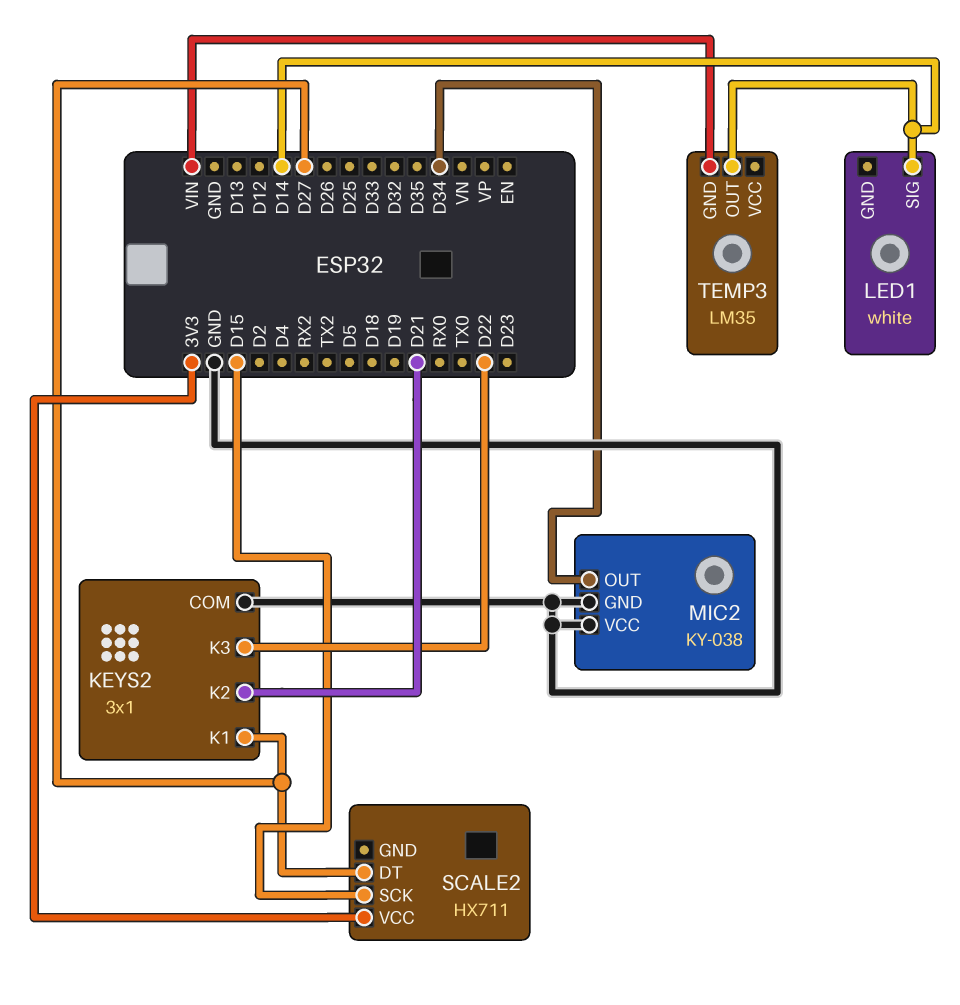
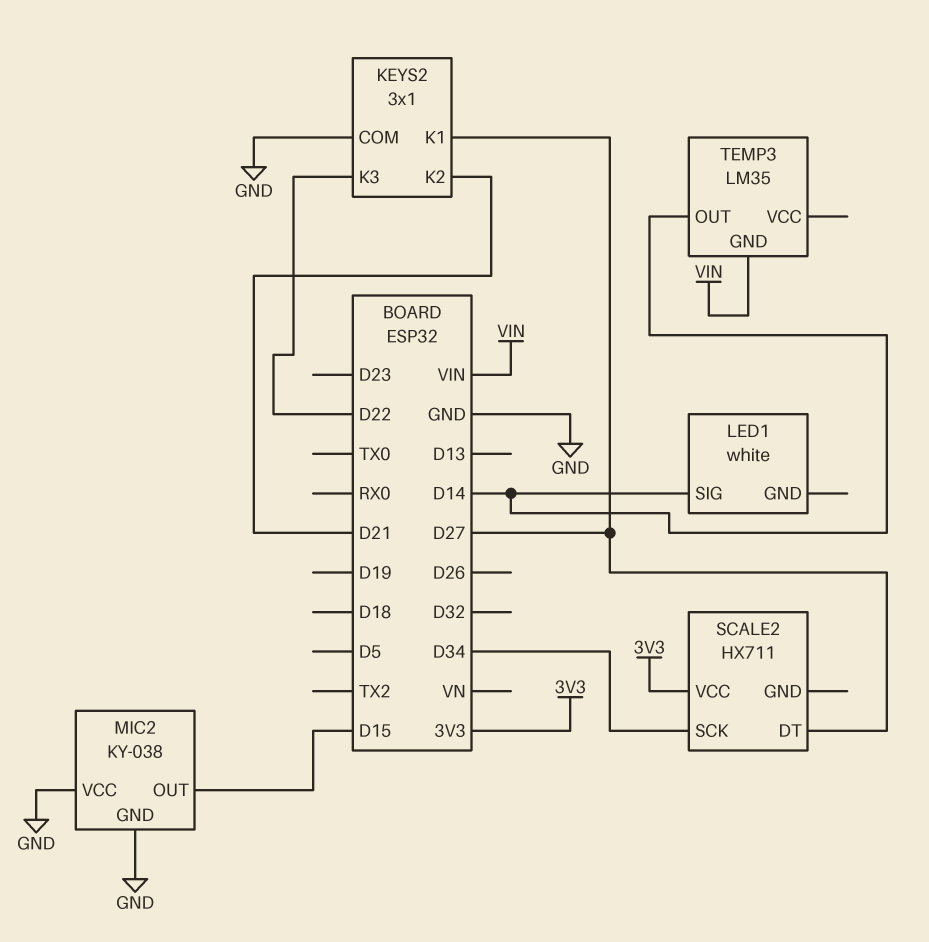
MIC2 pin OUT: D34 -> D15
SCALE2 pin SCK: D15 -> D34

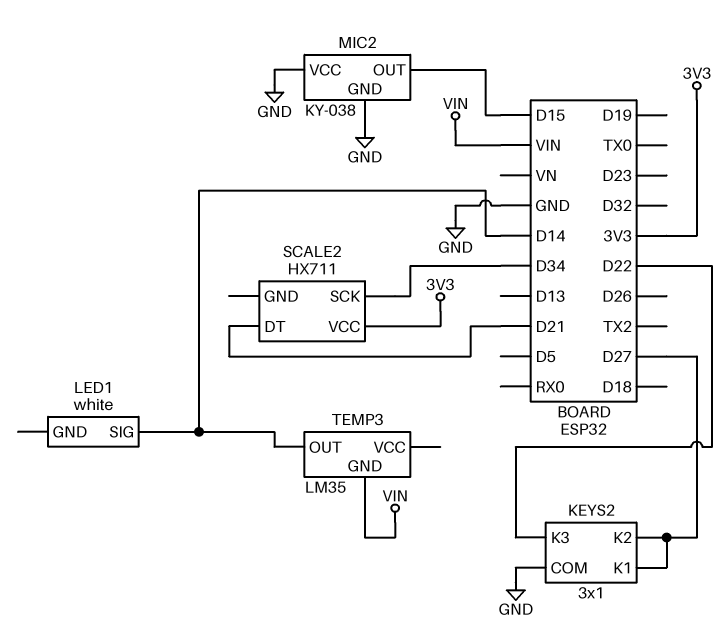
KEYS2 pin K2: D21 -> D27
SCALE2 pin DT: D27 -> D21

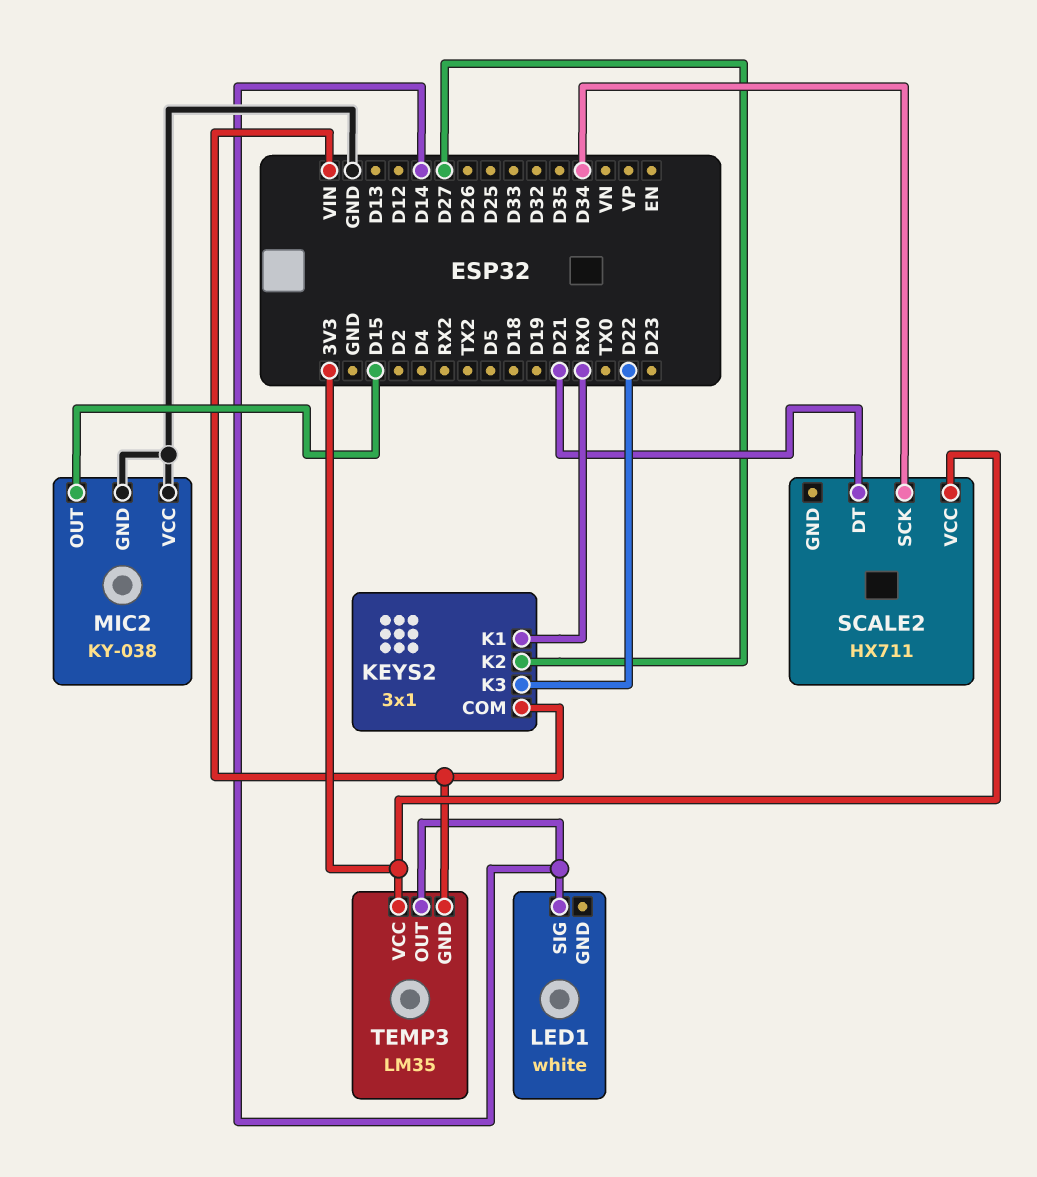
KEYS2 pin COM: GND -> VIN
KEYS2 pin K1: D27 -> RX0
TEMP3 pin VCC: none -> 3V3

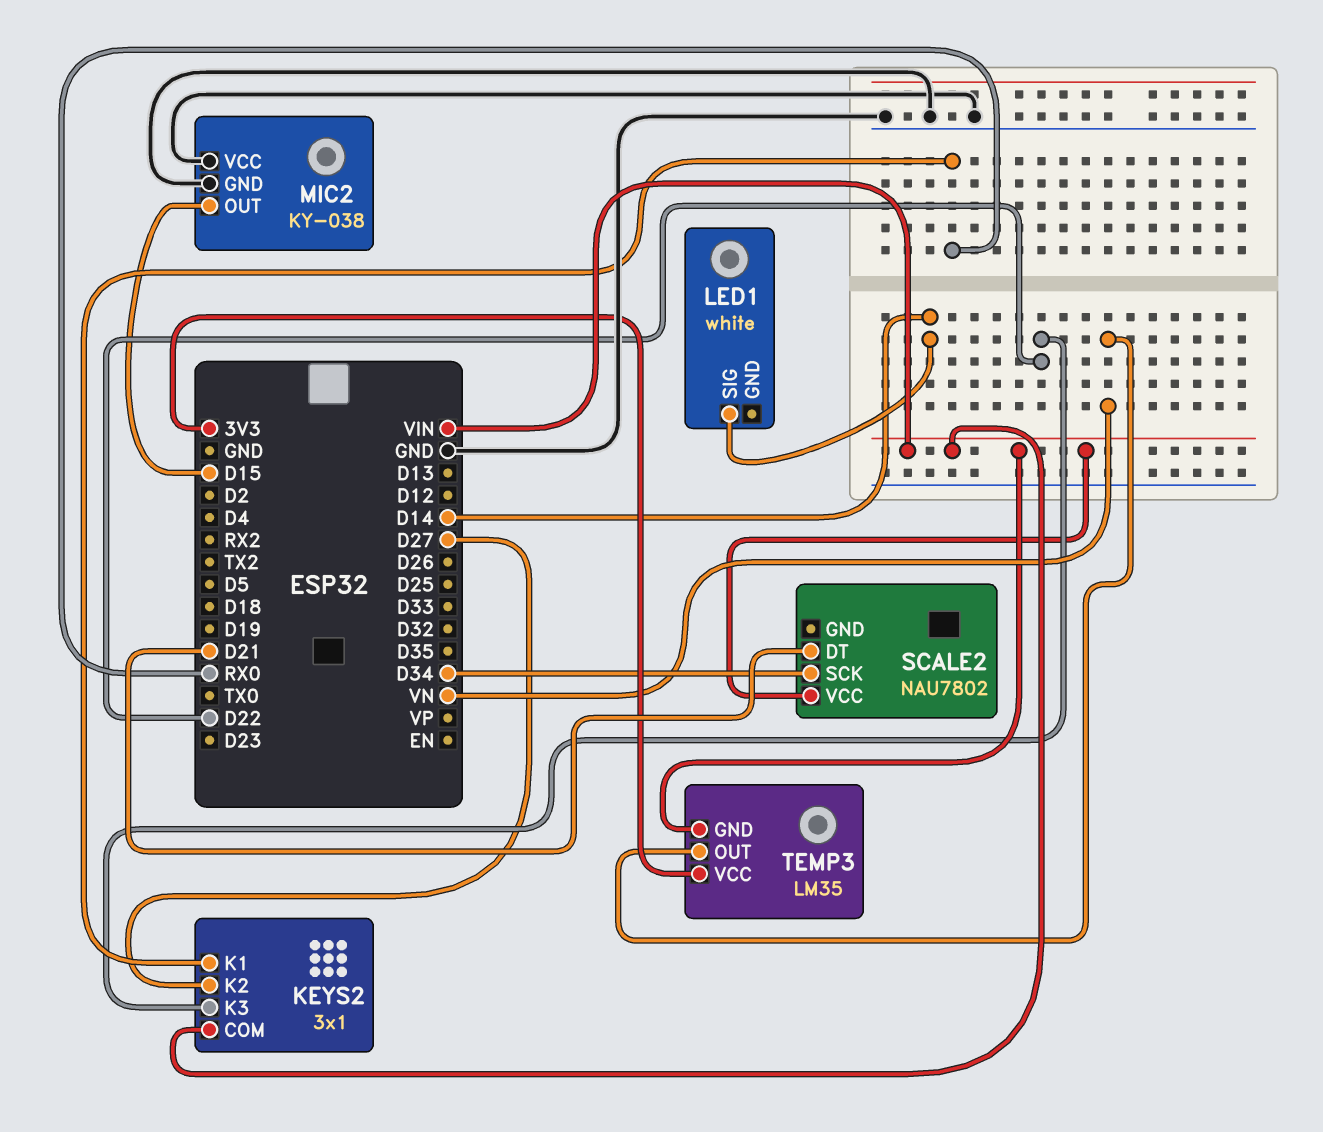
SCALE2: HX711 -> NAU7802
SCALE2 pin VCC: 3V3 -> VIN
TEMP3 pin OUT: D14 -> VN

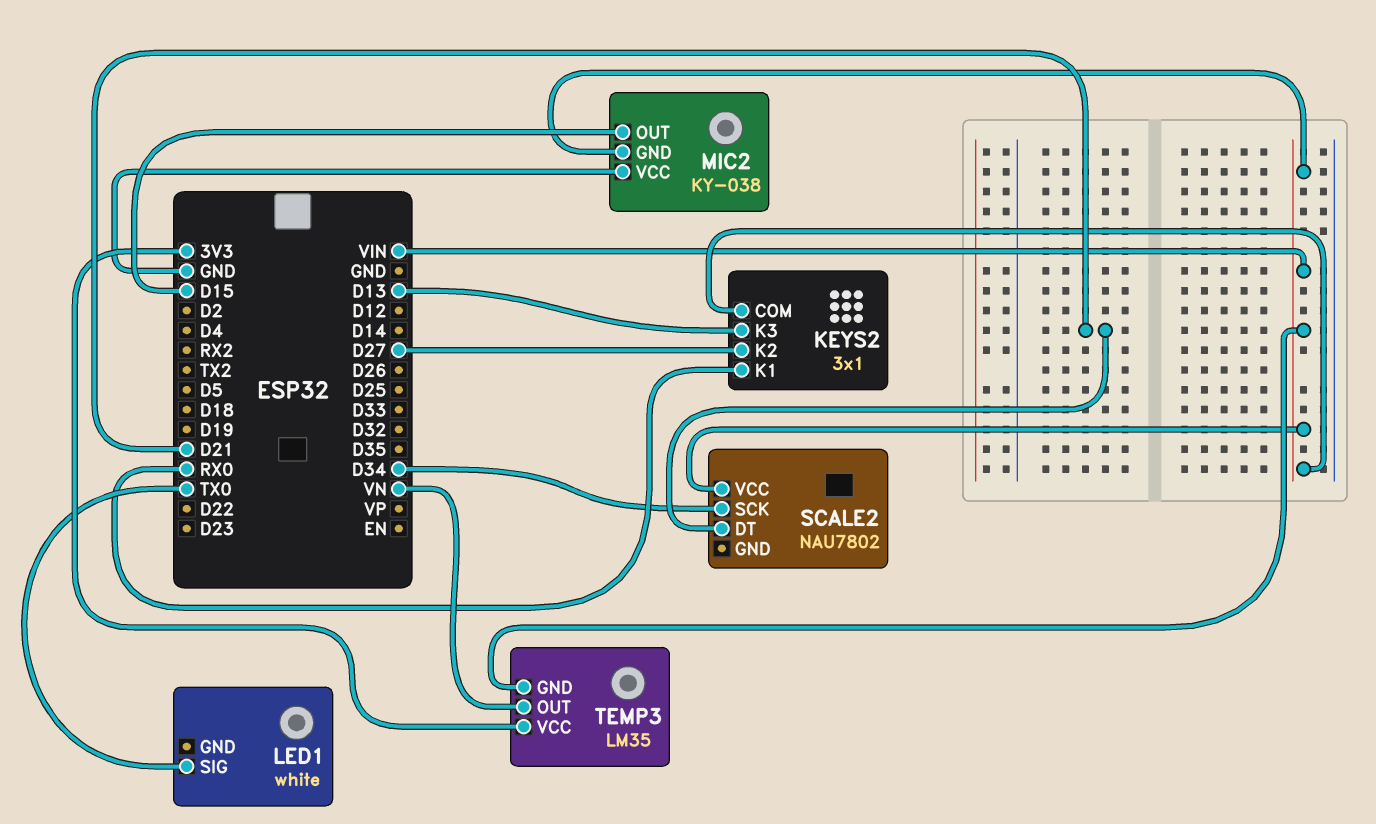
KEYS2 pin K3: D22 -> D13
LED1 pin SIG: D14 -> TX0
MIC2 pin GND: GND -> VIN

